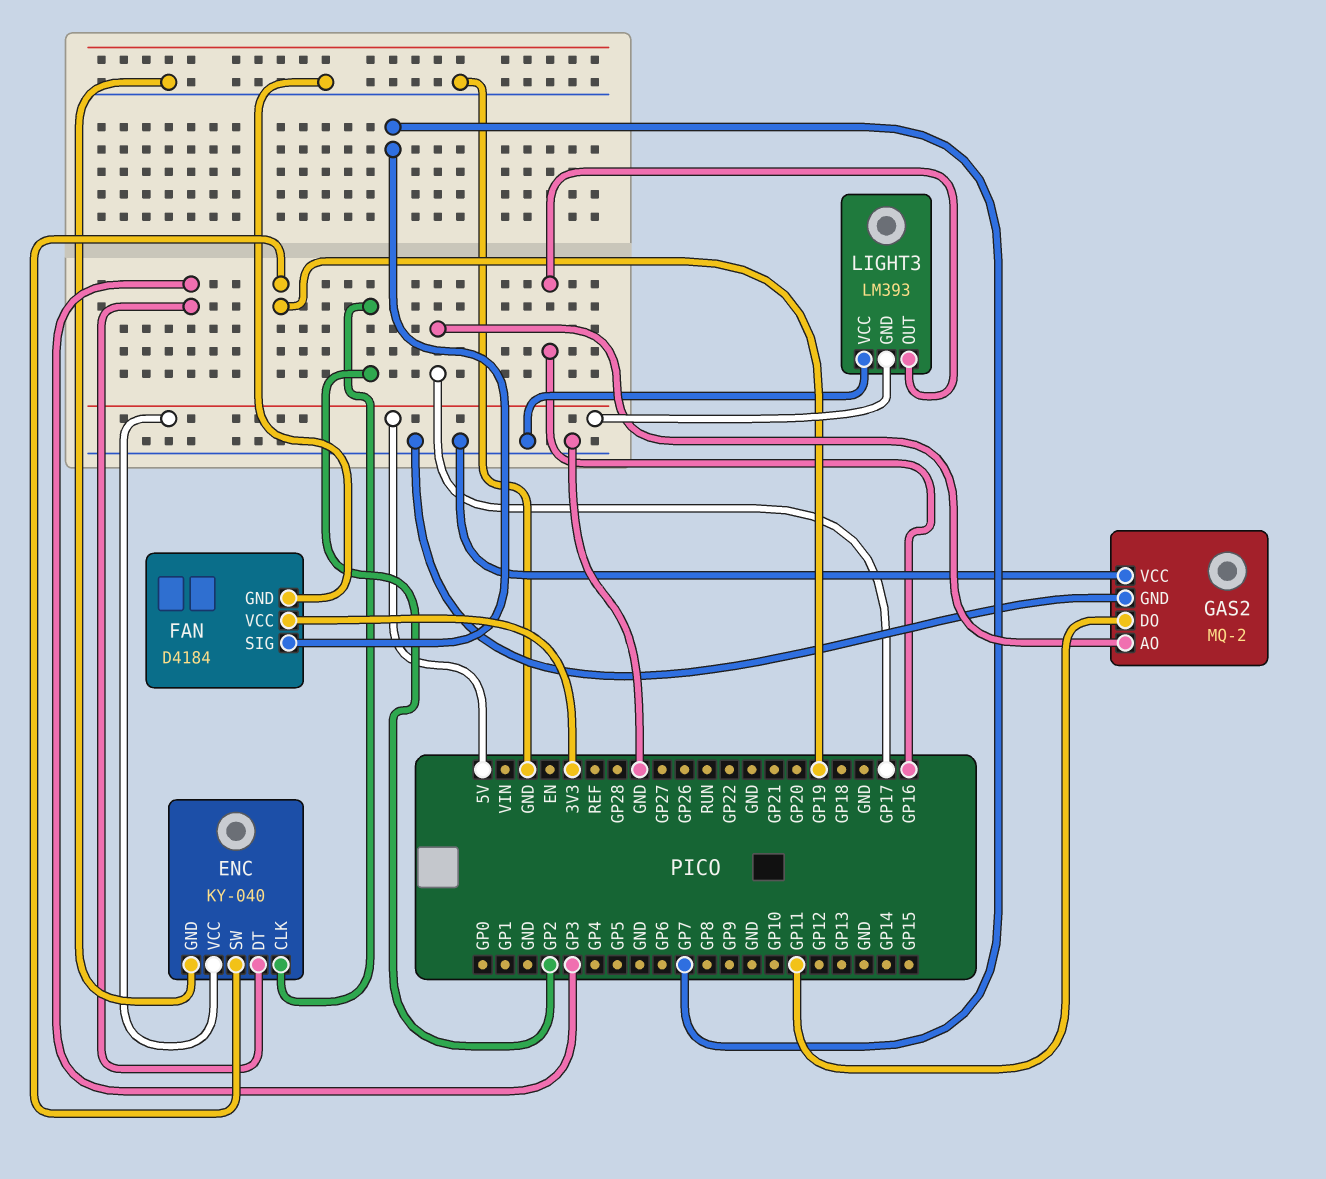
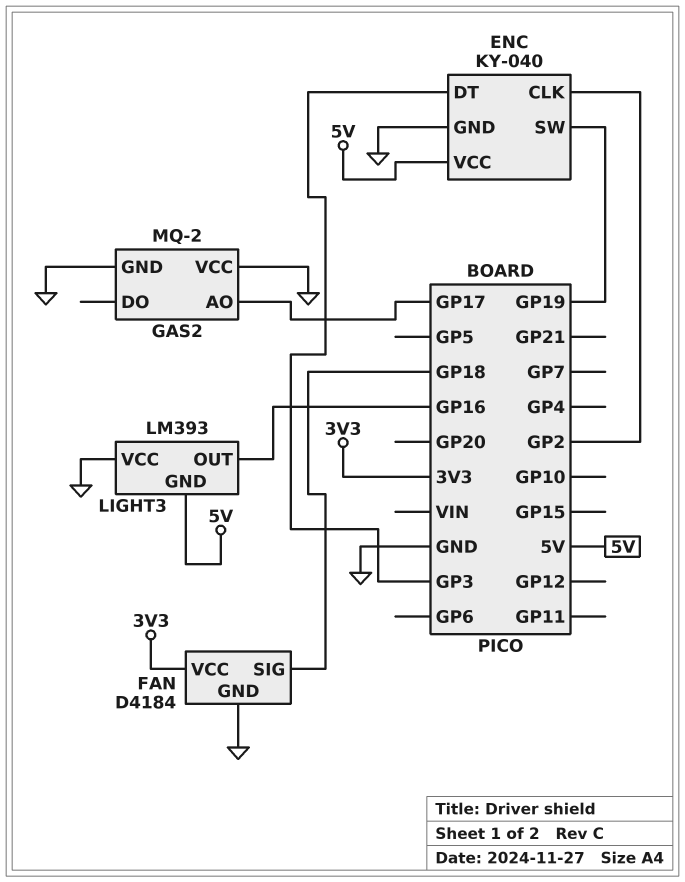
FAN pin SIG: GP7 -> GP18
GAS2 pin DO: GP11 -> none

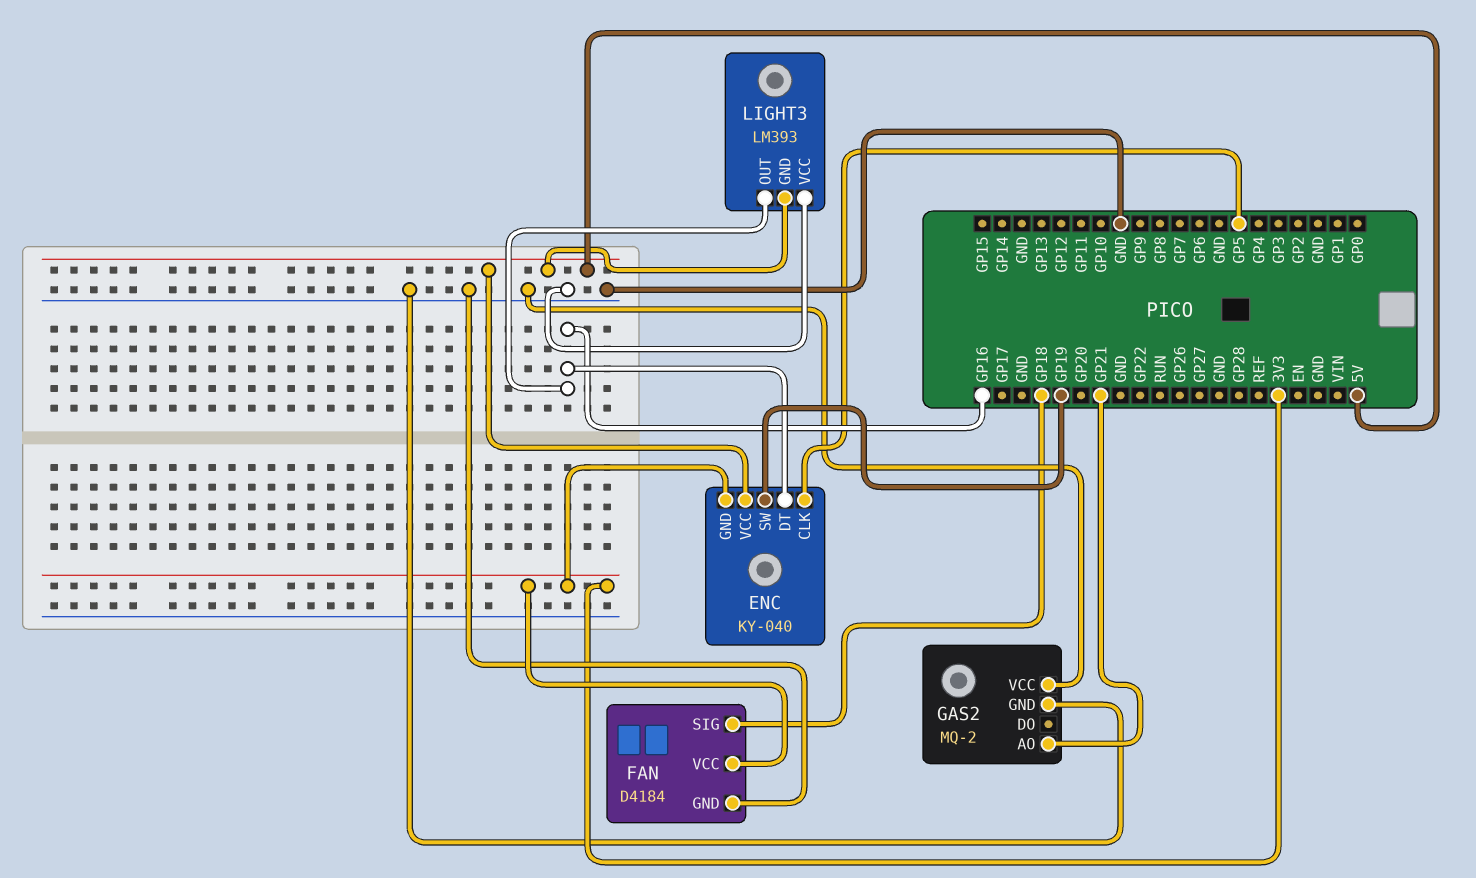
ENC pin CLK: GP2 -> GP5
ENC pin DT: GP3 -> GP16
ENC pin GND: GND -> 3V3
GAS2 pin AO: GP17 -> GP21

